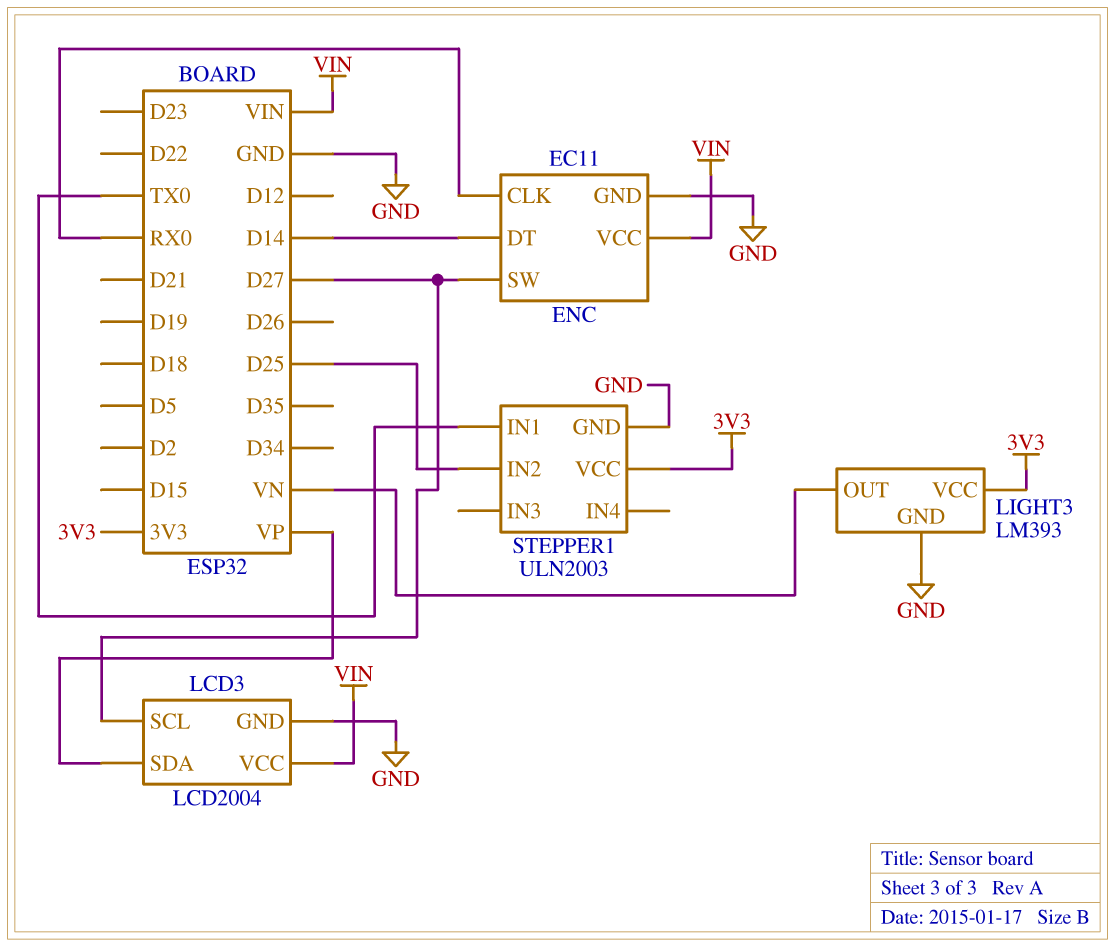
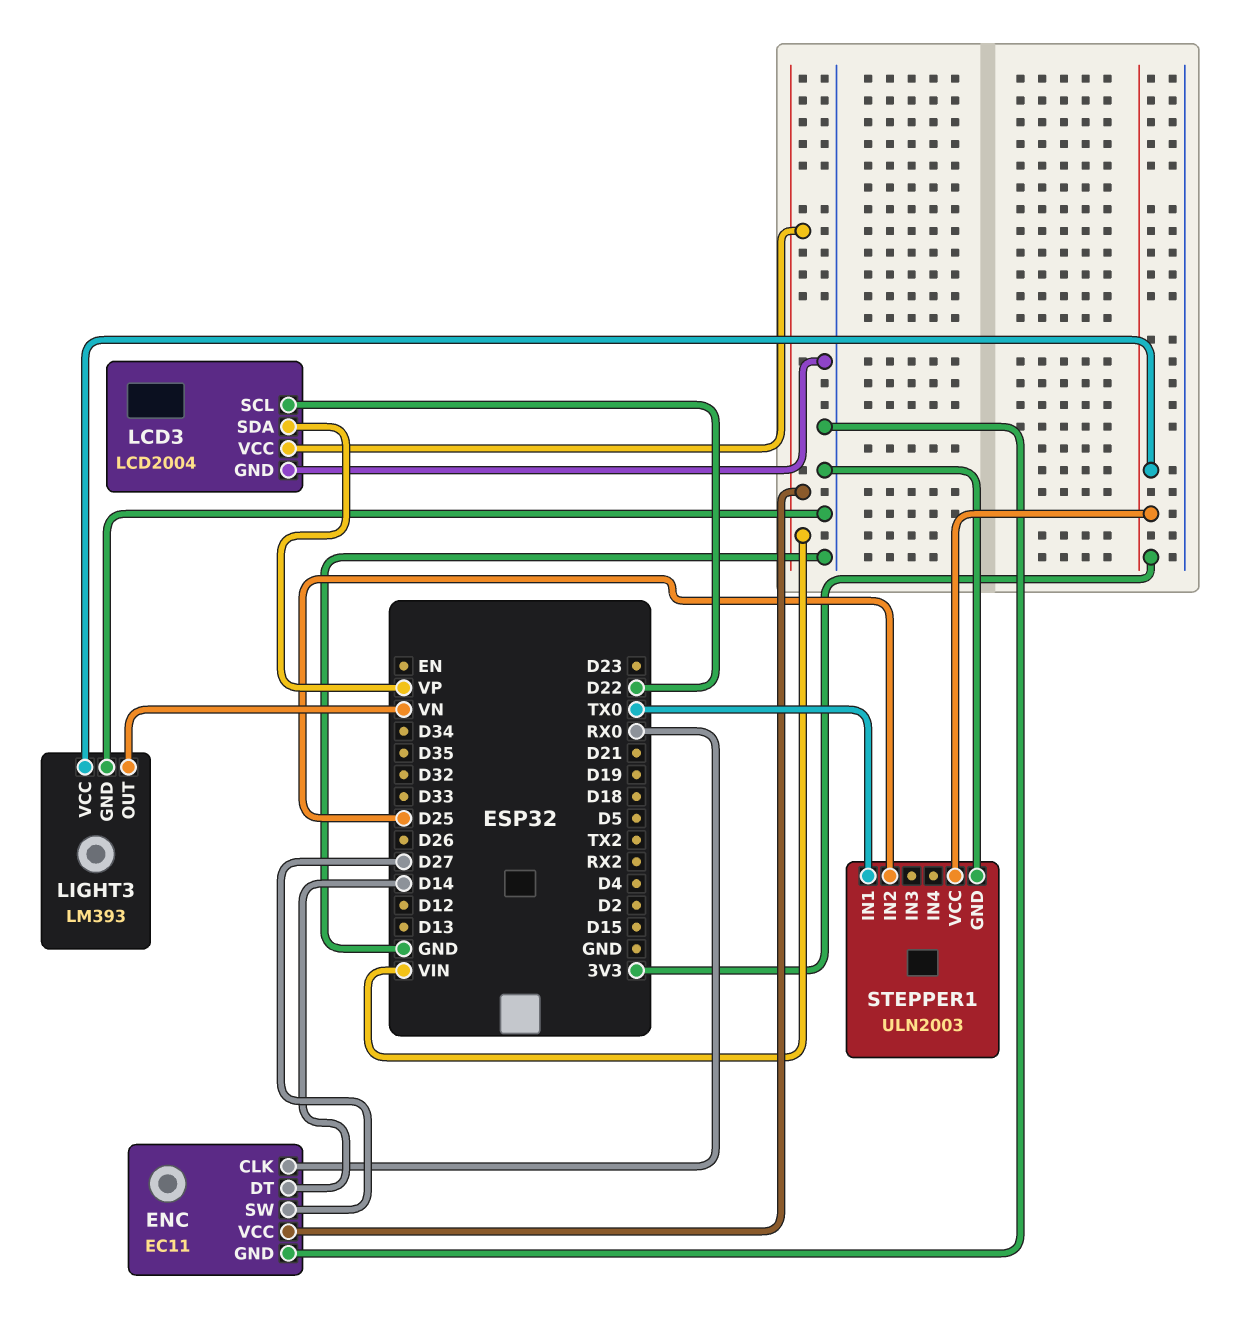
LCD3 pin SCL: D27 -> D22

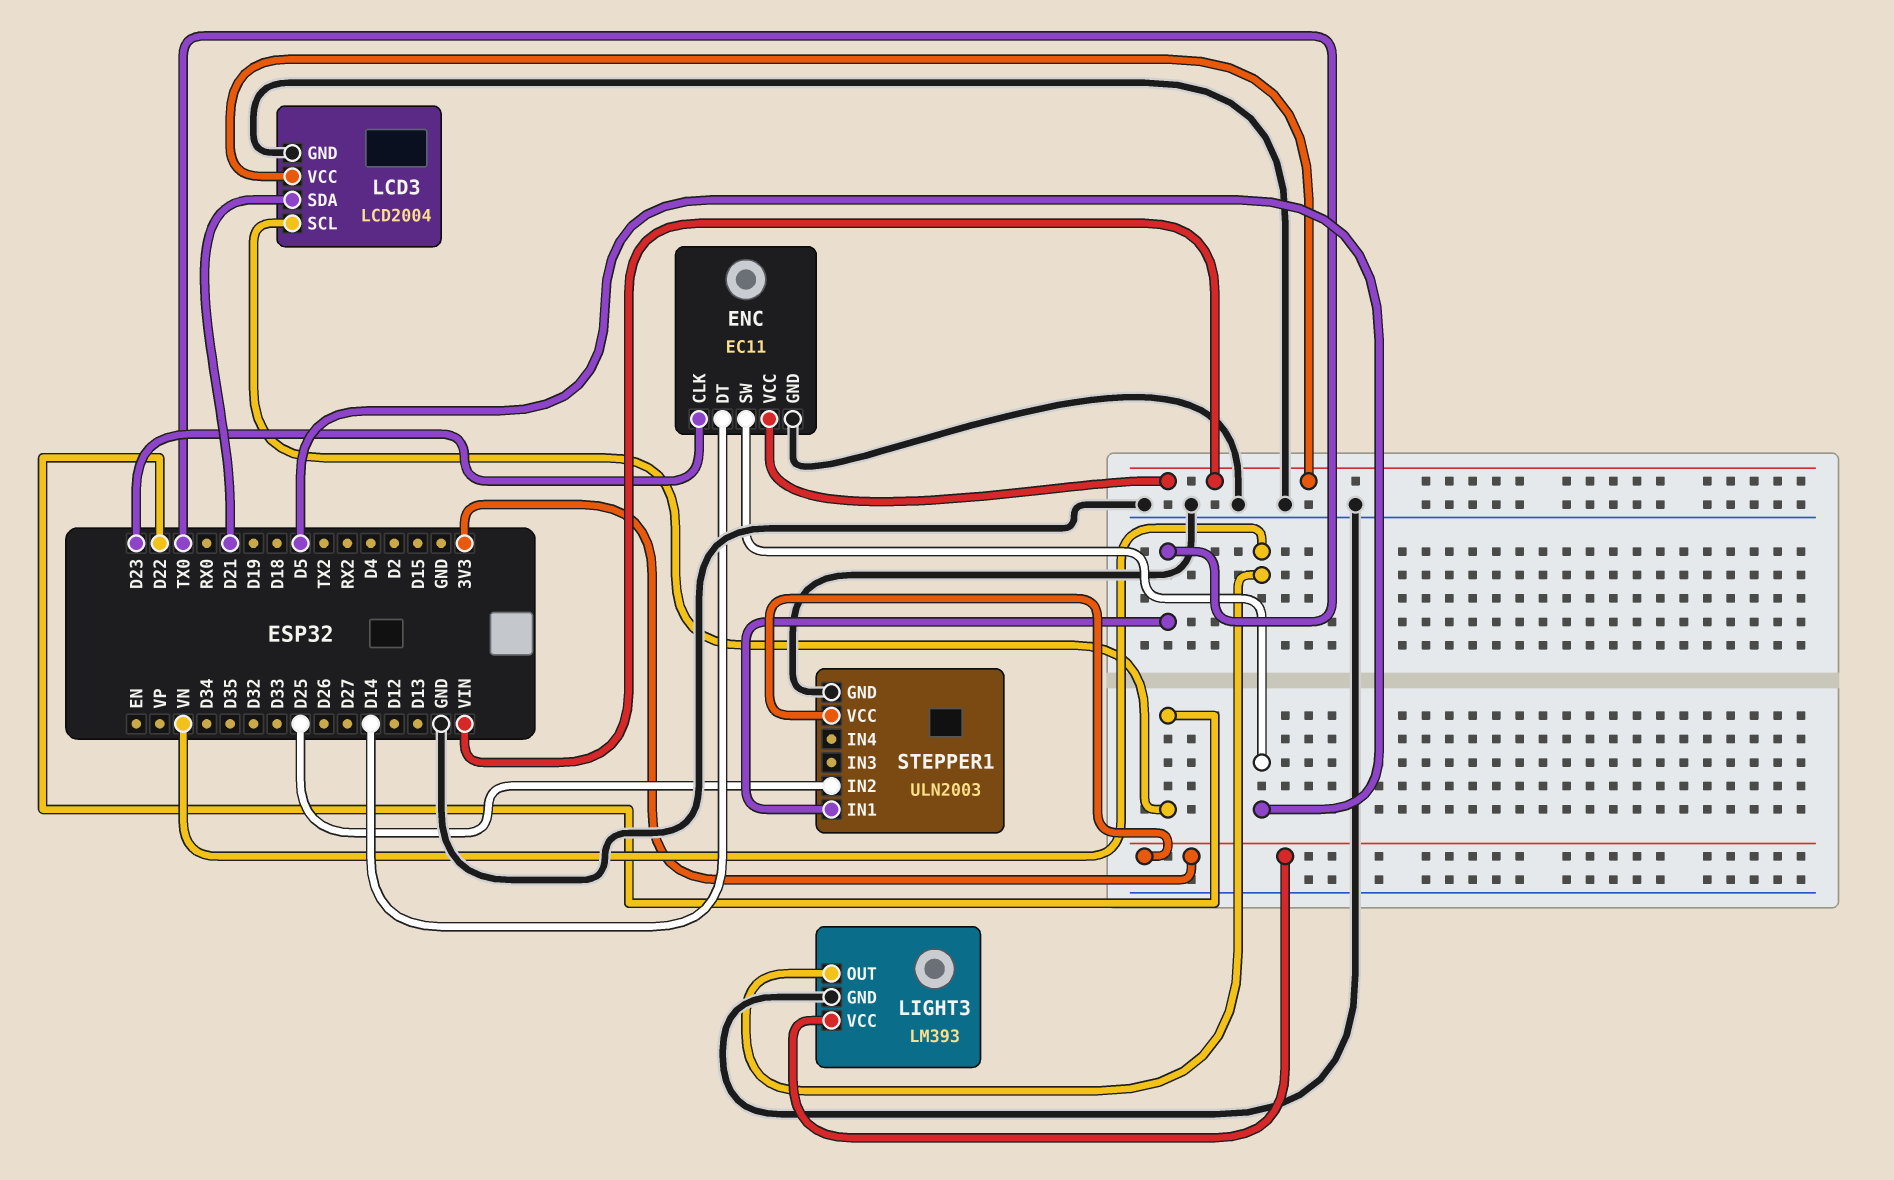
ENC pin CLK: RX0 -> D23
ENC pin SW: D27 -> D5
LCD3 pin SDA: VP -> D21

